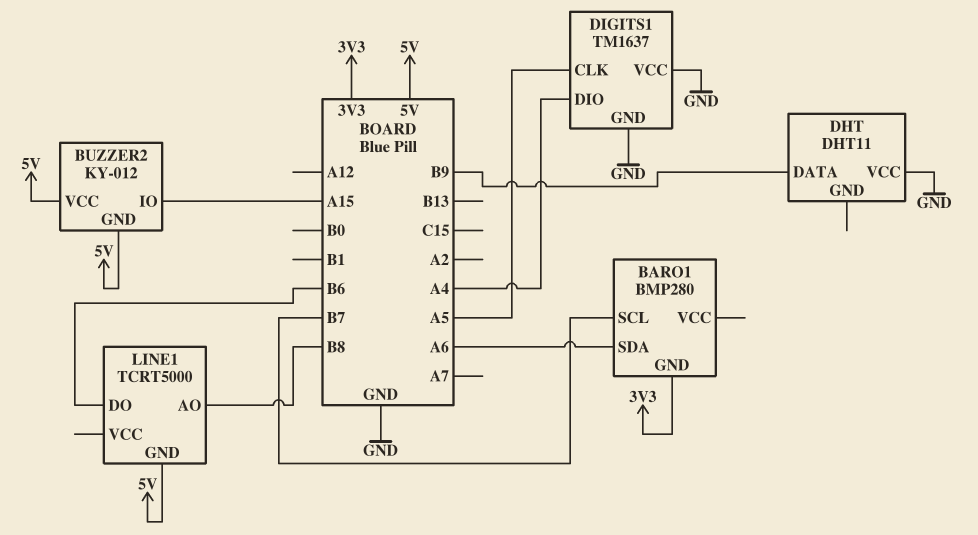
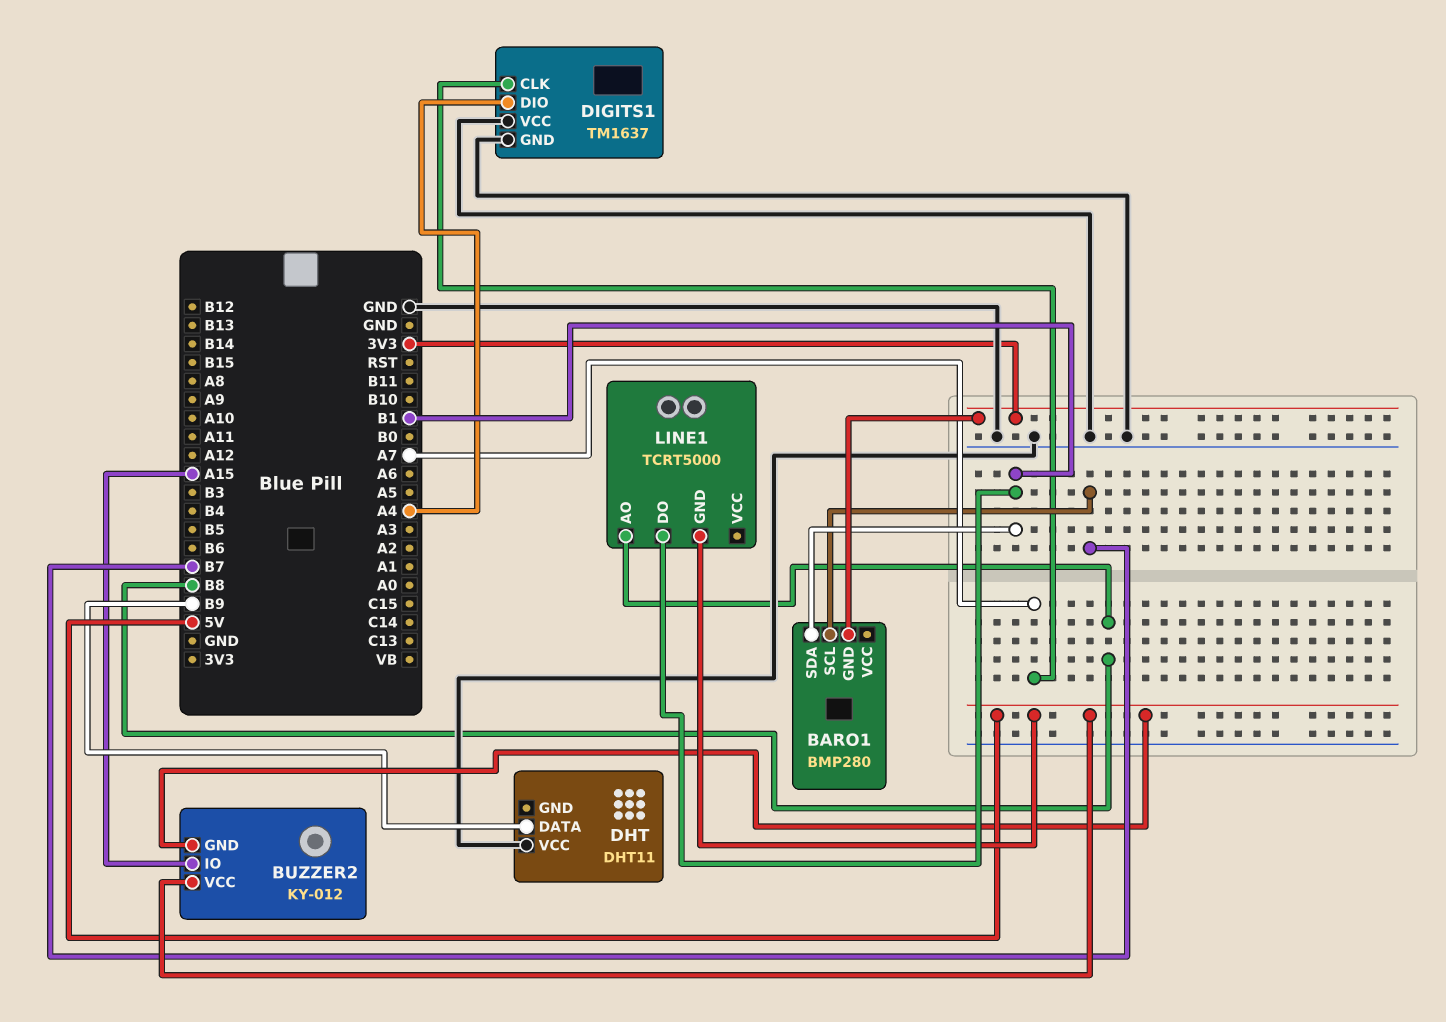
BARO1 pin SDA: A6 -> B1
DIGITS1 pin CLK: A5 -> A7
LINE1 pin DO: B6 -> B1

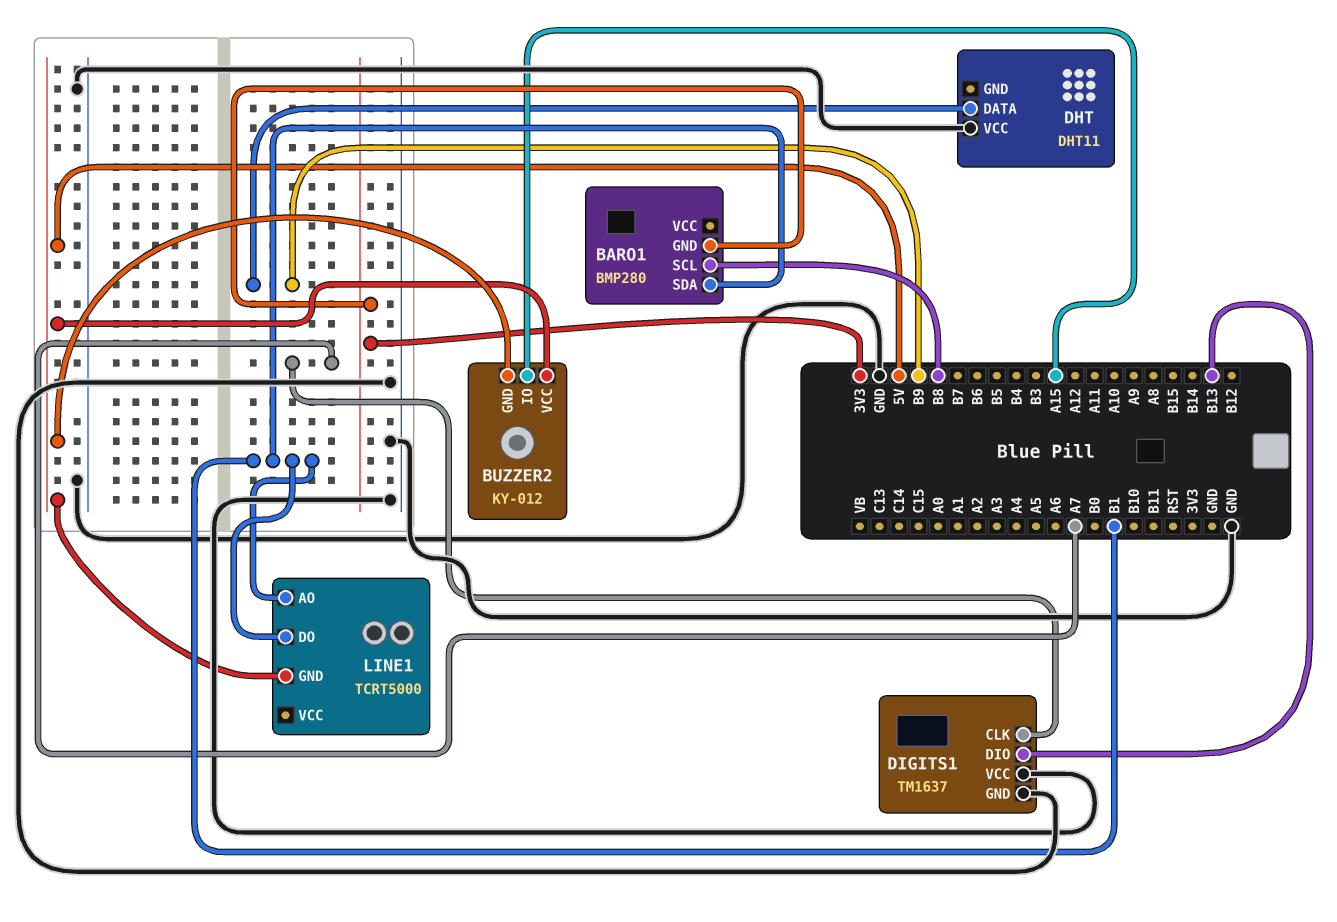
BARO1 pin SCL: B7 -> B8
DIGITS1 pin DIO: A4 -> B13
LINE1 pin AO: B8 -> B1

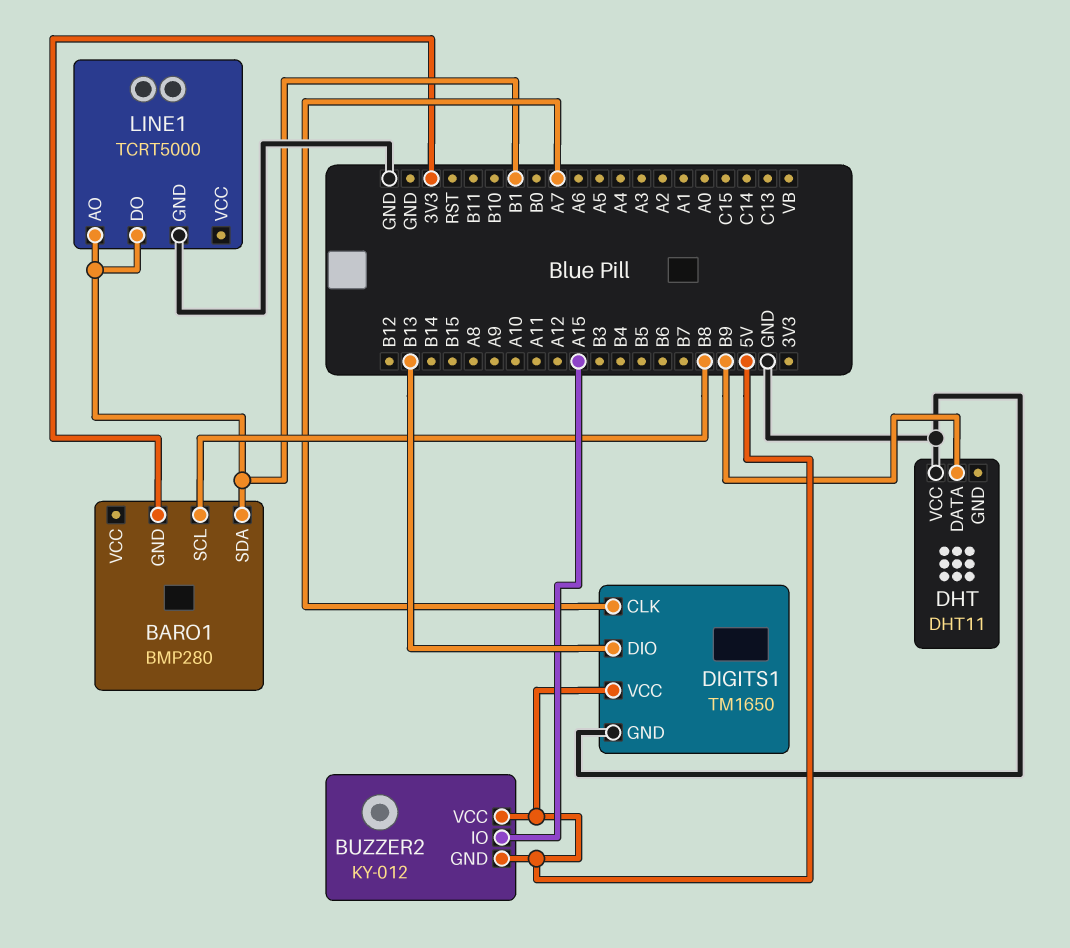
DIGITS1: TM1637 -> TM1650
DIGITS1 pin VCC: GND -> 5V
LINE1 pin GND: 5V -> GND

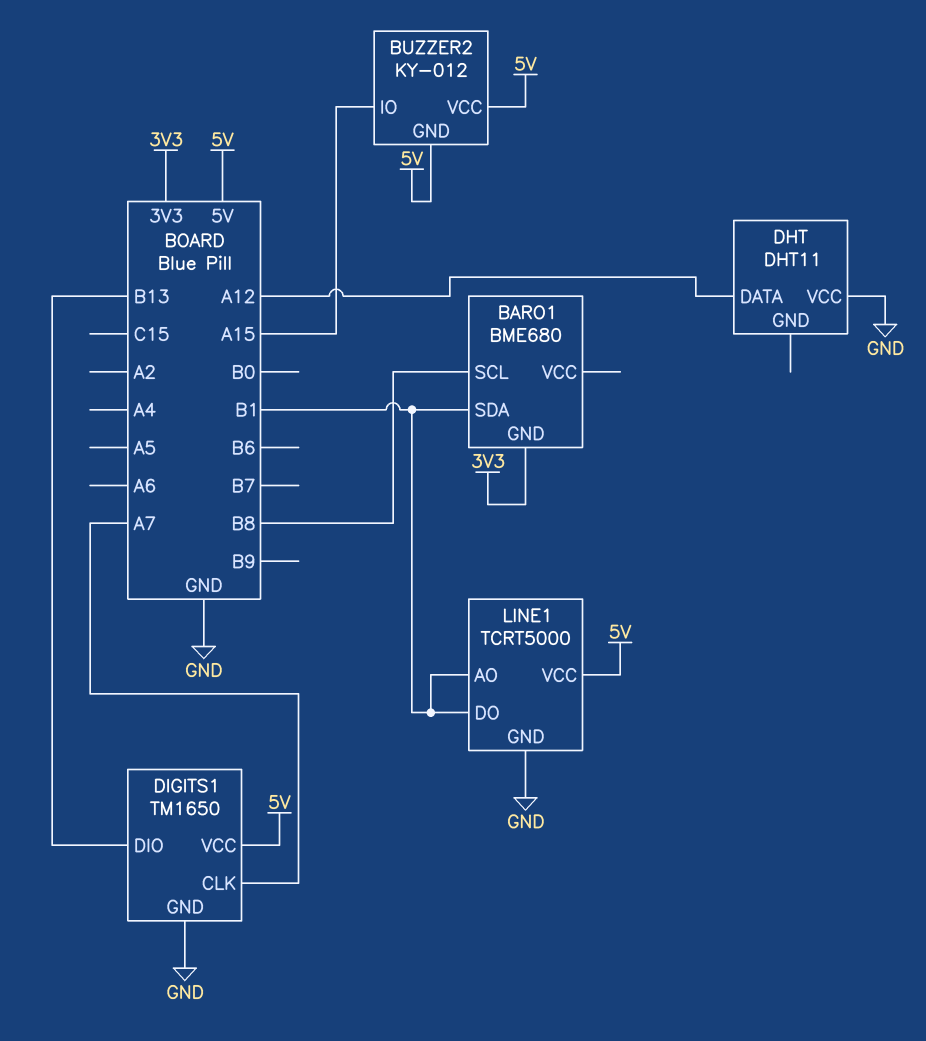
BARO1: BMP280 -> BME680
DHT pin DATA: B9 -> A12
LINE1 pin VCC: none -> 5V

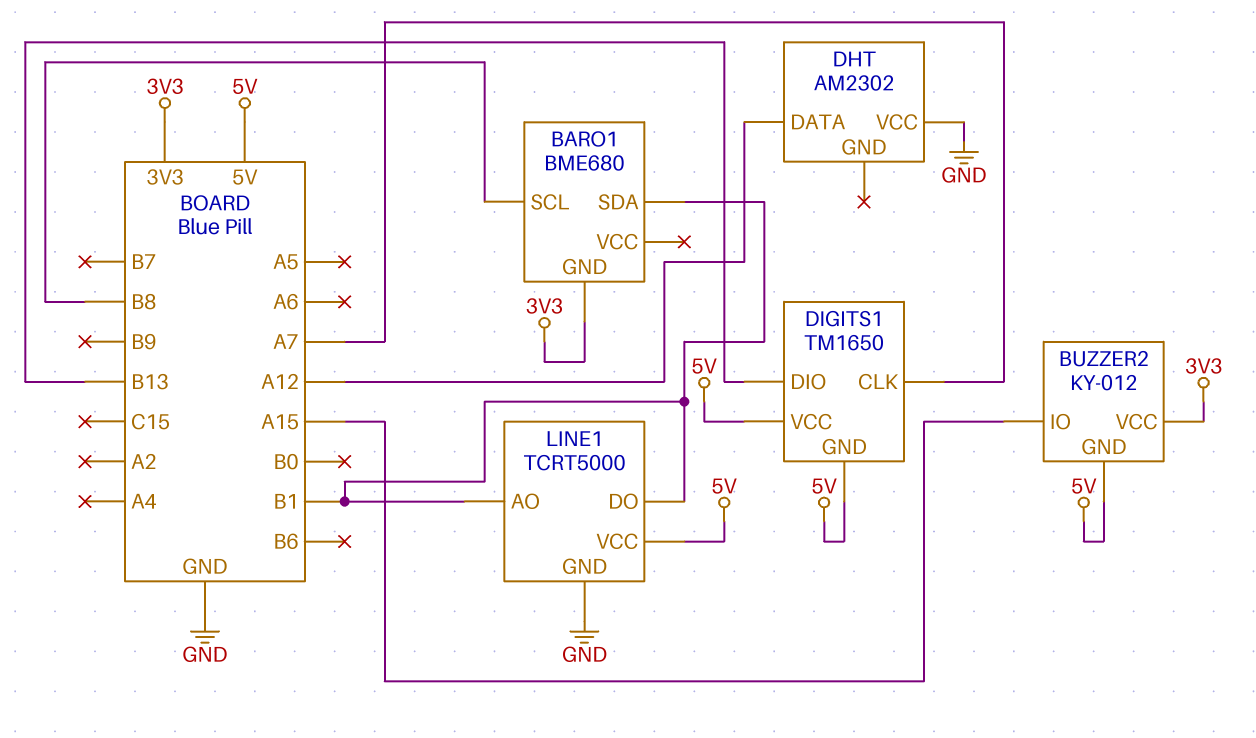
BUZZER2 pin VCC: 5V -> 3V3
DHT: DHT11 -> AM2302
DIGITS1 pin GND: GND -> 5V

